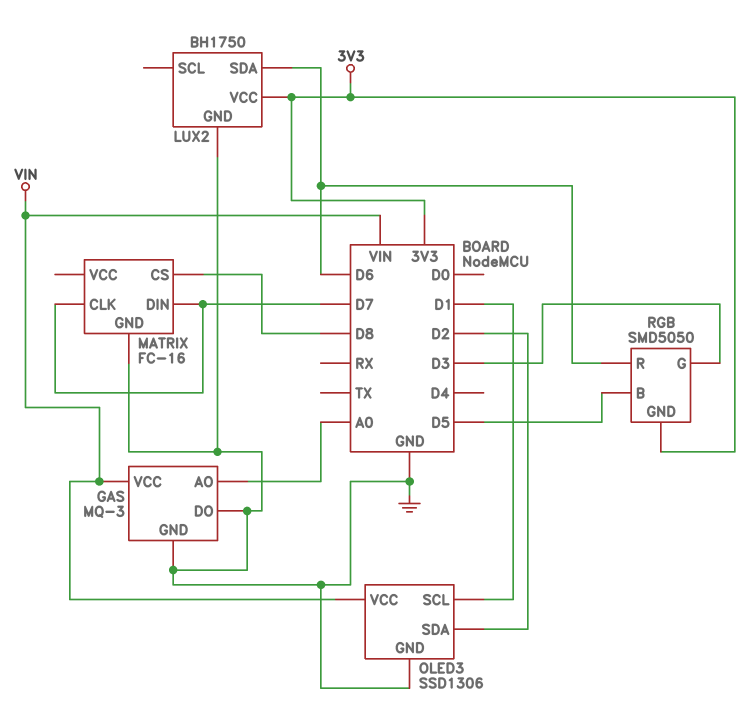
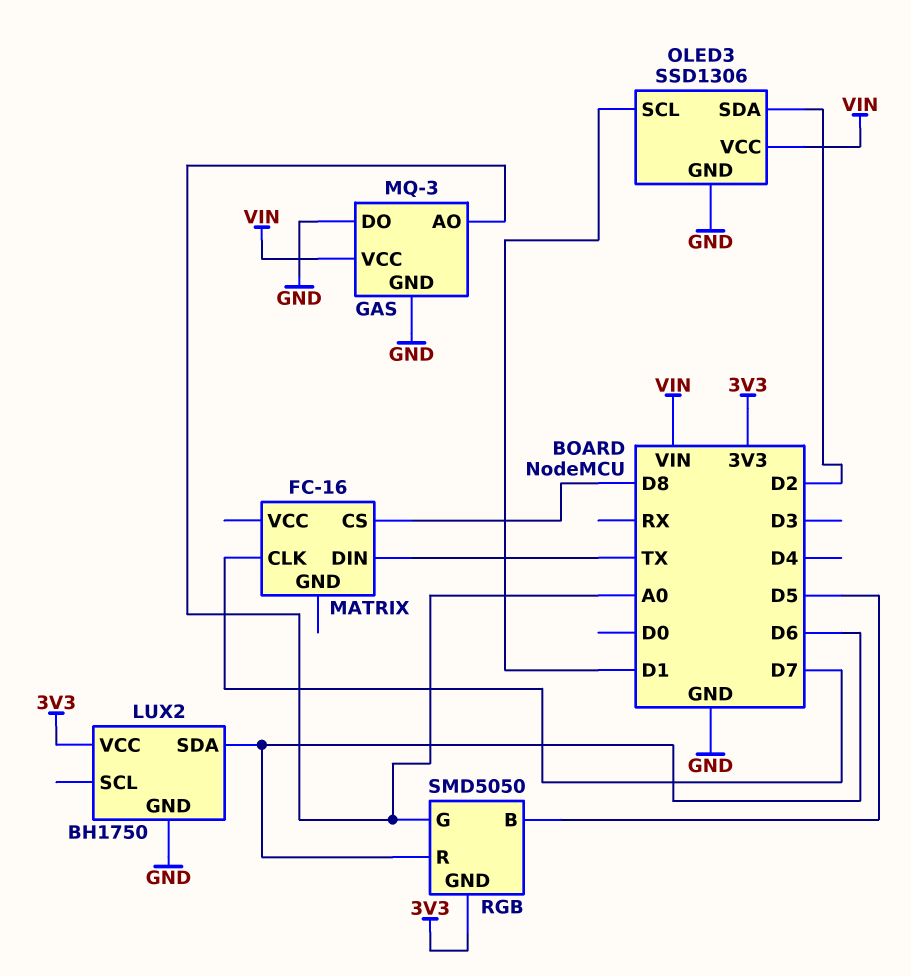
MATRIX pin DIN: D7 -> TX
MATRIX pin GND: GND -> none
RGB pin G: D3 -> A0

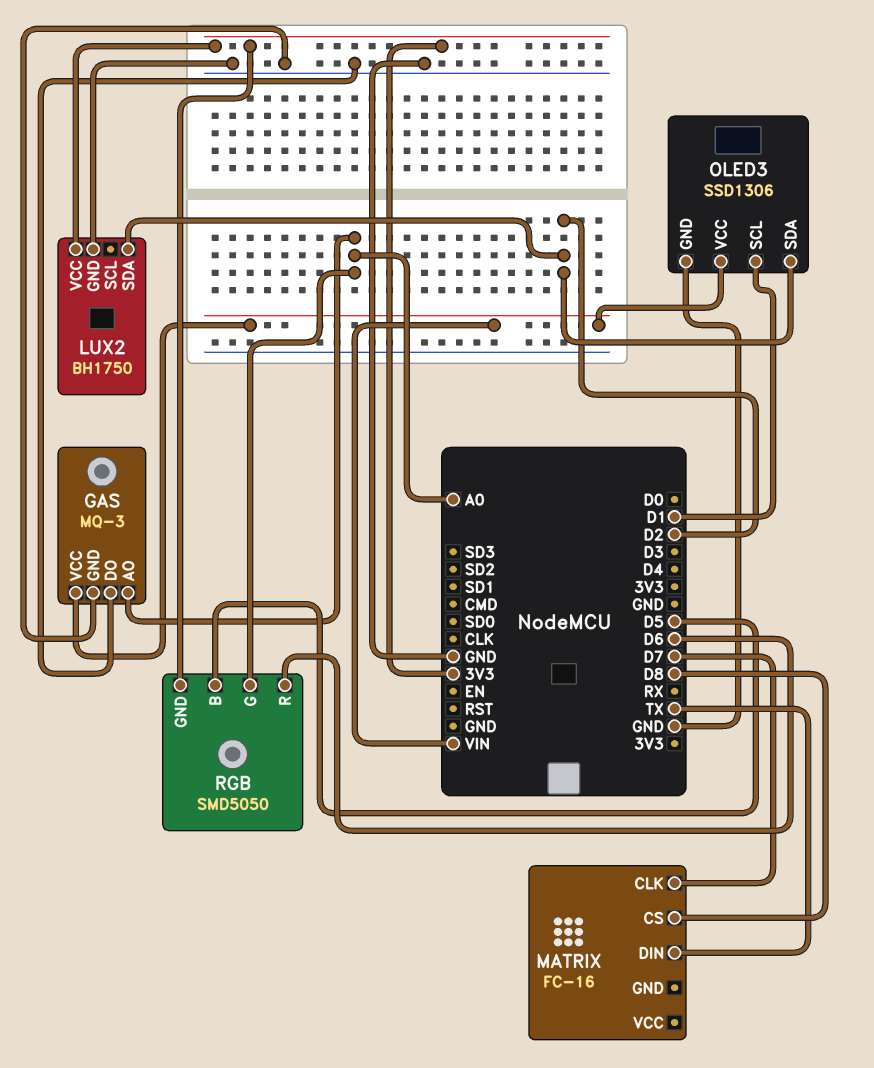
LUX2 pin SDA: D6 -> D2

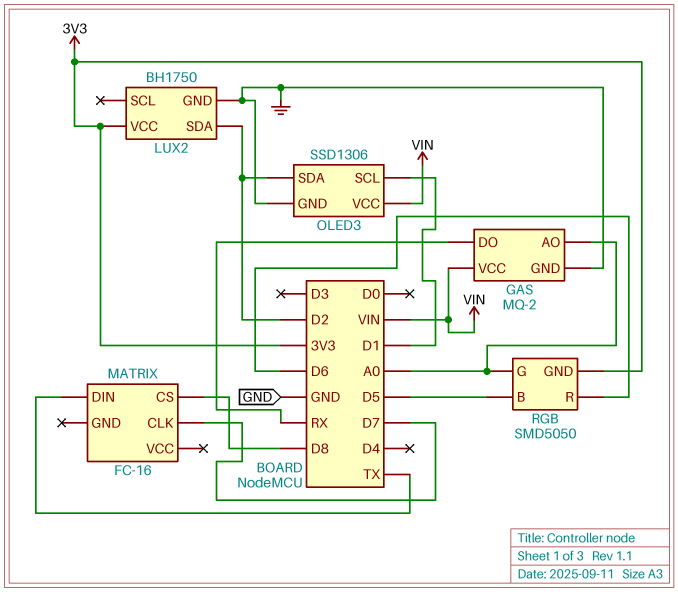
GAS: MQ-3 -> MQ-2
GAS pin DO: GND -> RX

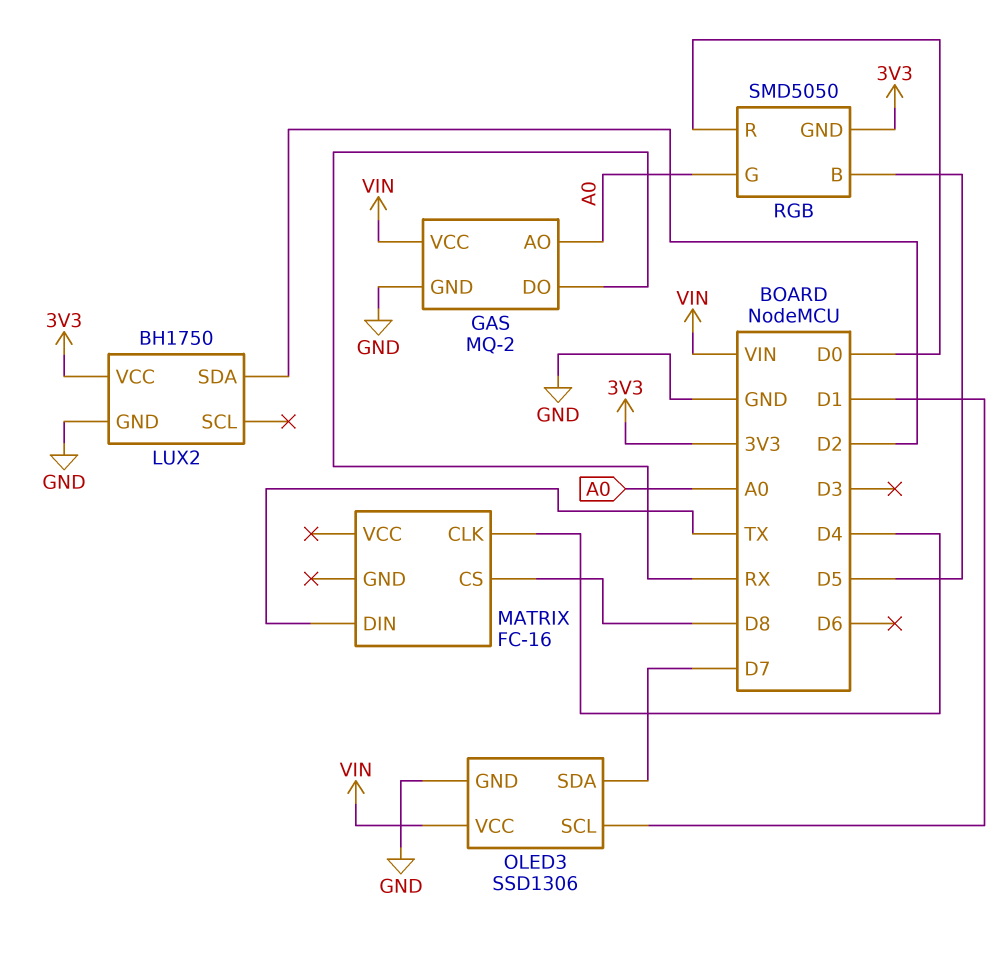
MATRIX pin CLK: D7 -> D4
OLED3 pin SDA: D2 -> D7
RGB pin R: D6 -> D0

